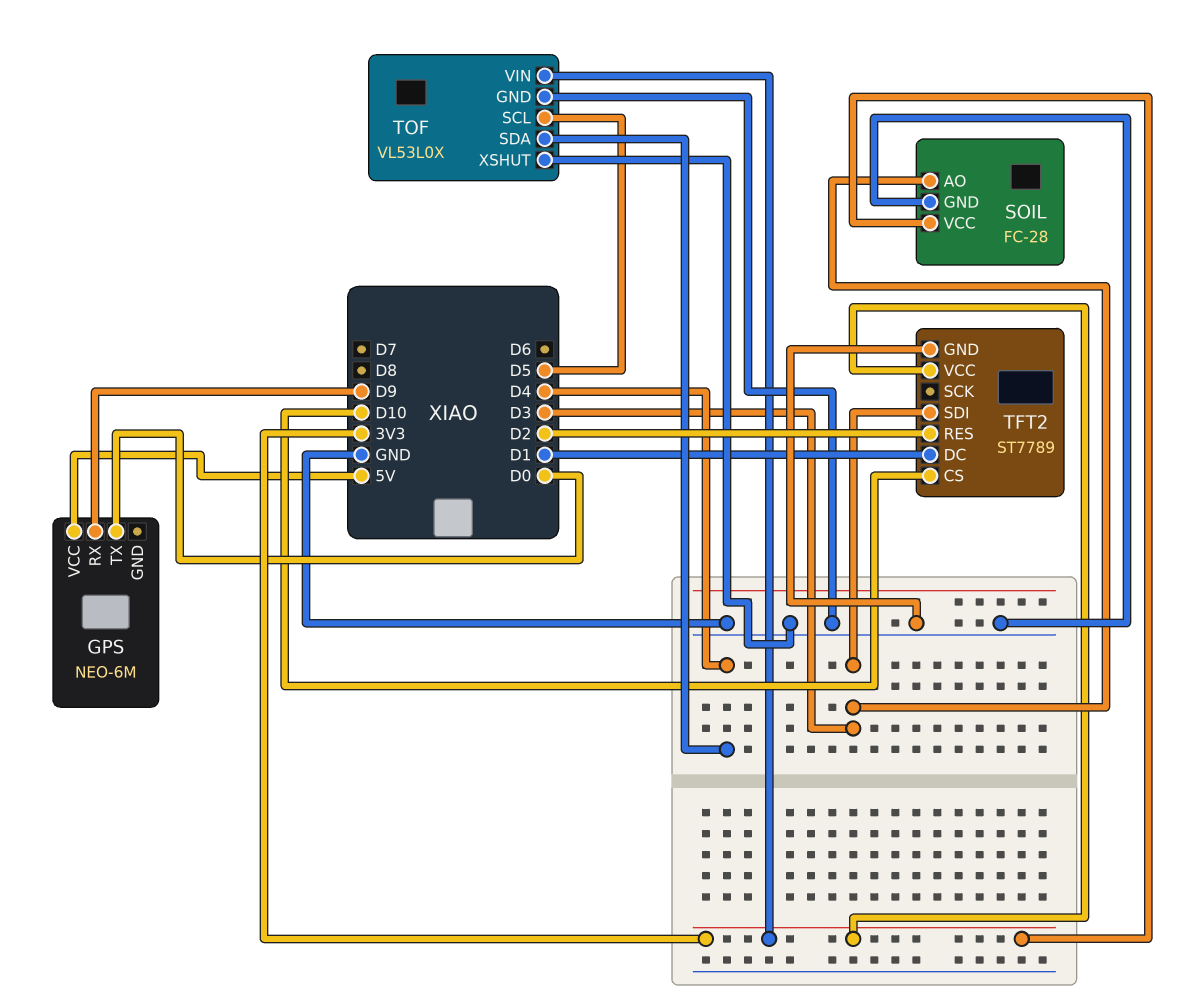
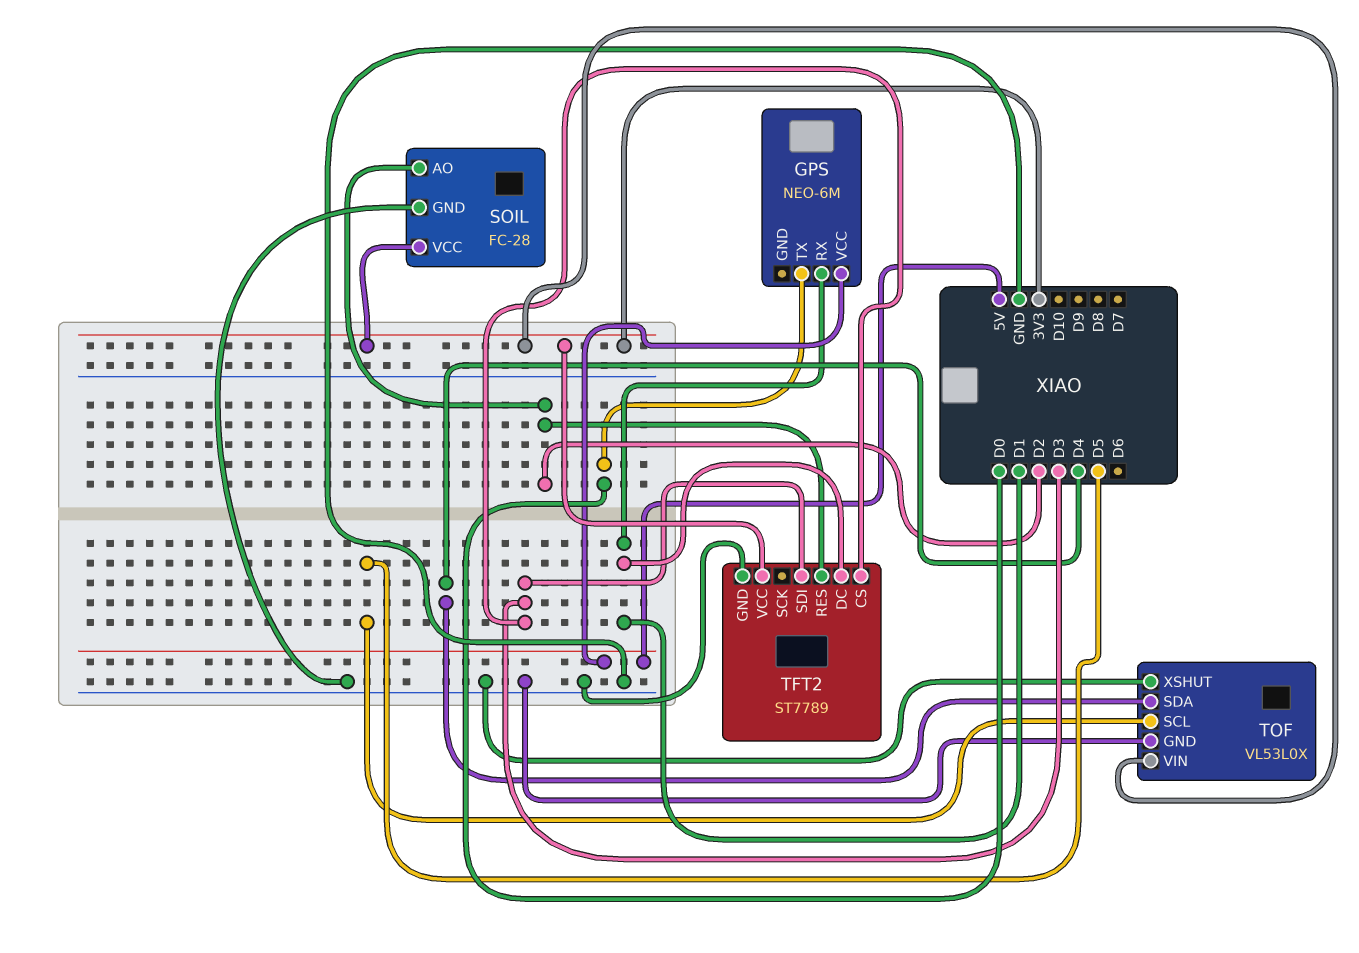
GPS pin RX: D9 -> D1
SOIL pin AO: D3 -> D2
TFT2 pin CS: D10 -> D3

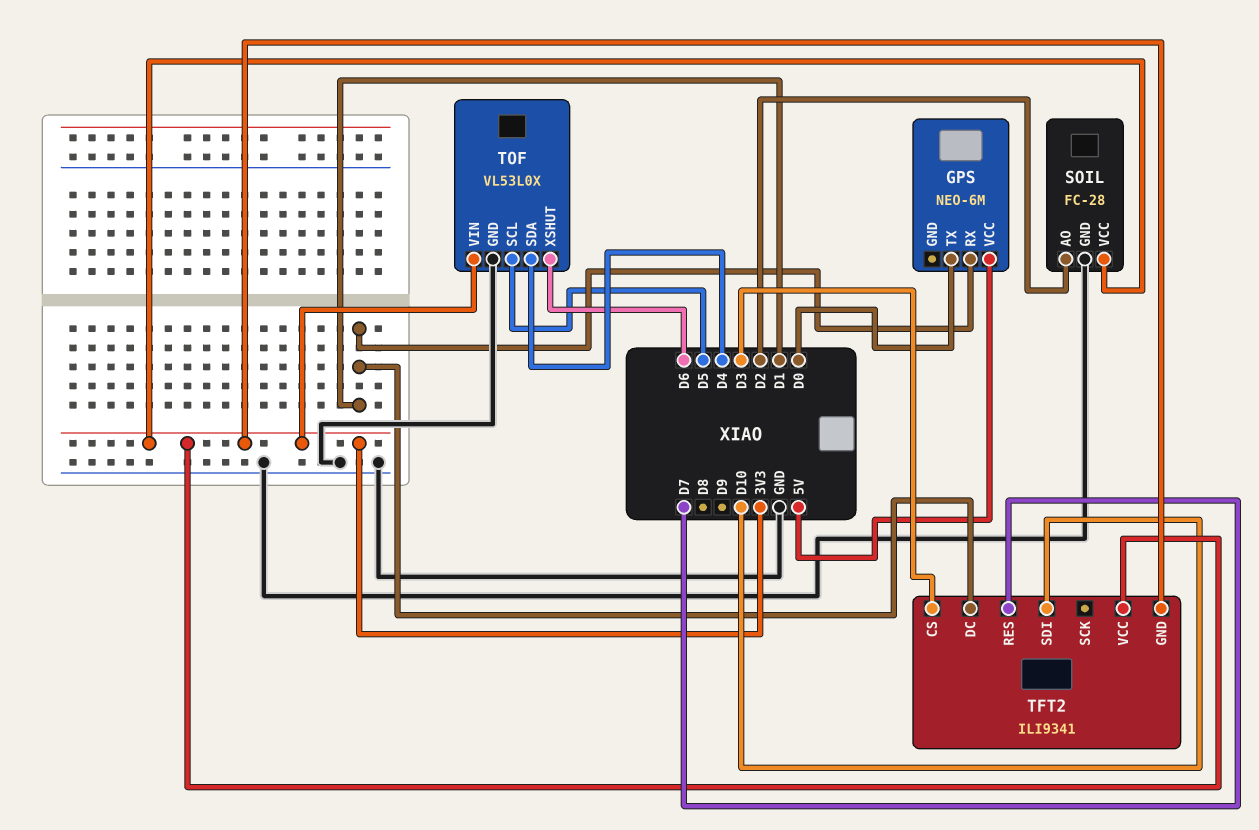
TFT2: ST7789 -> ILI9341
TFT2 pin GND: GND -> 3V3
TFT2 pin RES: D2 -> D7
TFT2 pin SDI: D3 -> D10
TOF pin XSHUT: GND -> D6

